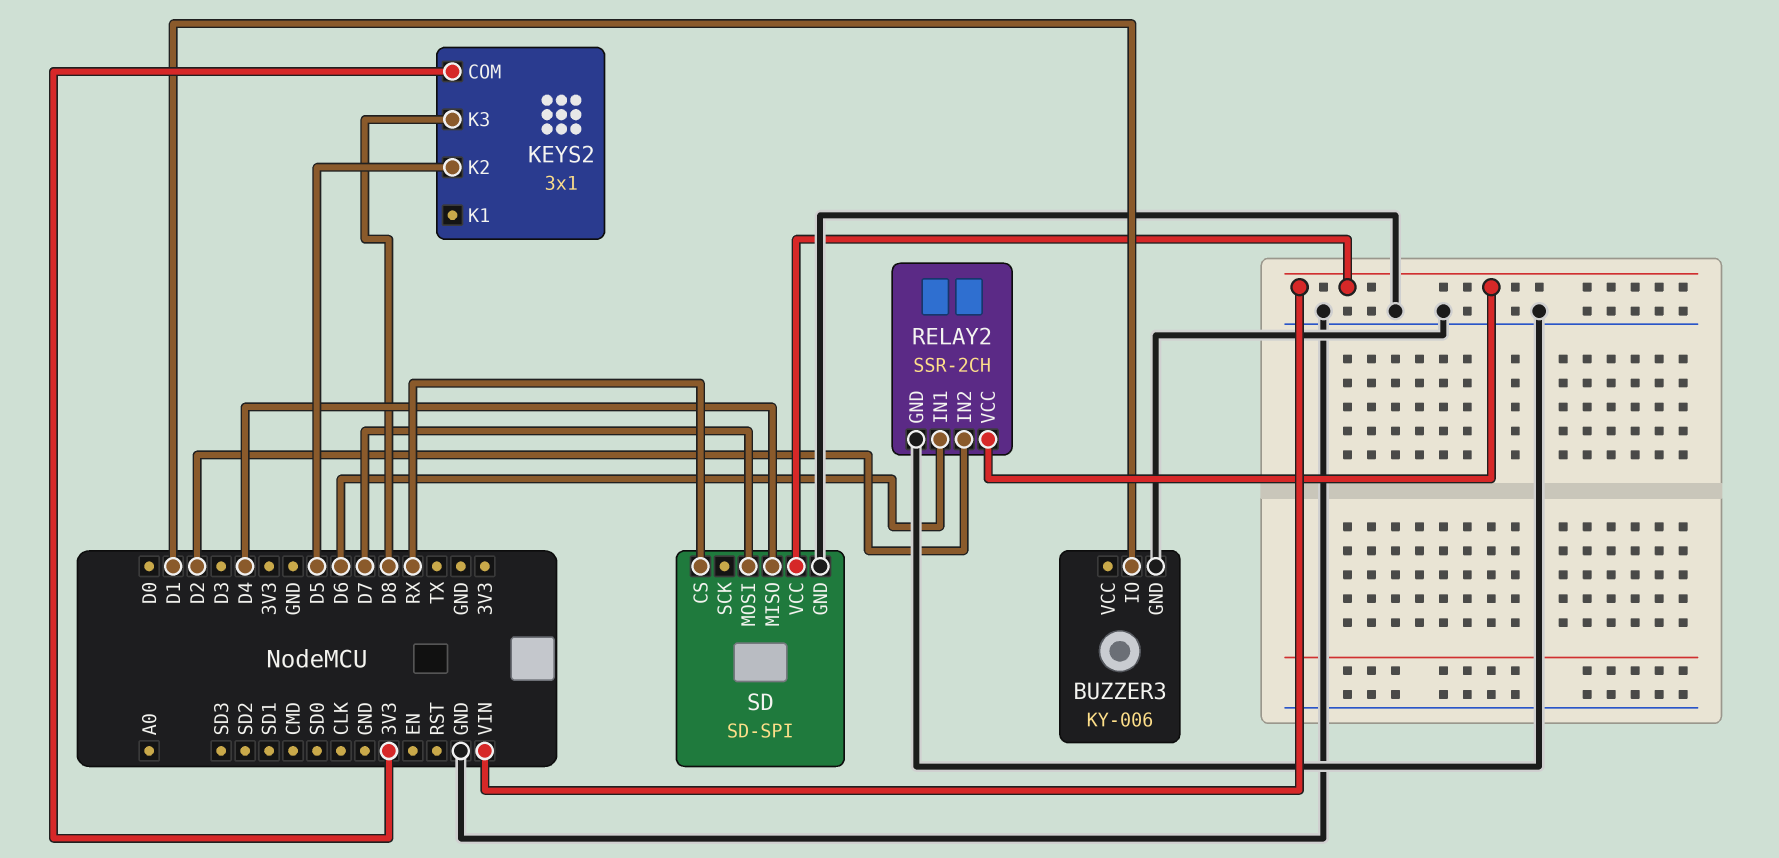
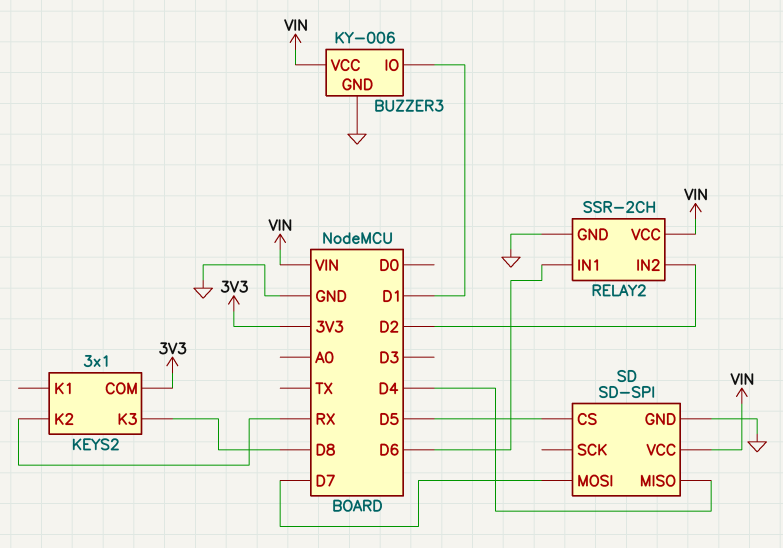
BUZZER3 pin VCC: none -> VIN
KEYS2 pin K2: D5 -> RX
SD pin CS: RX -> D5

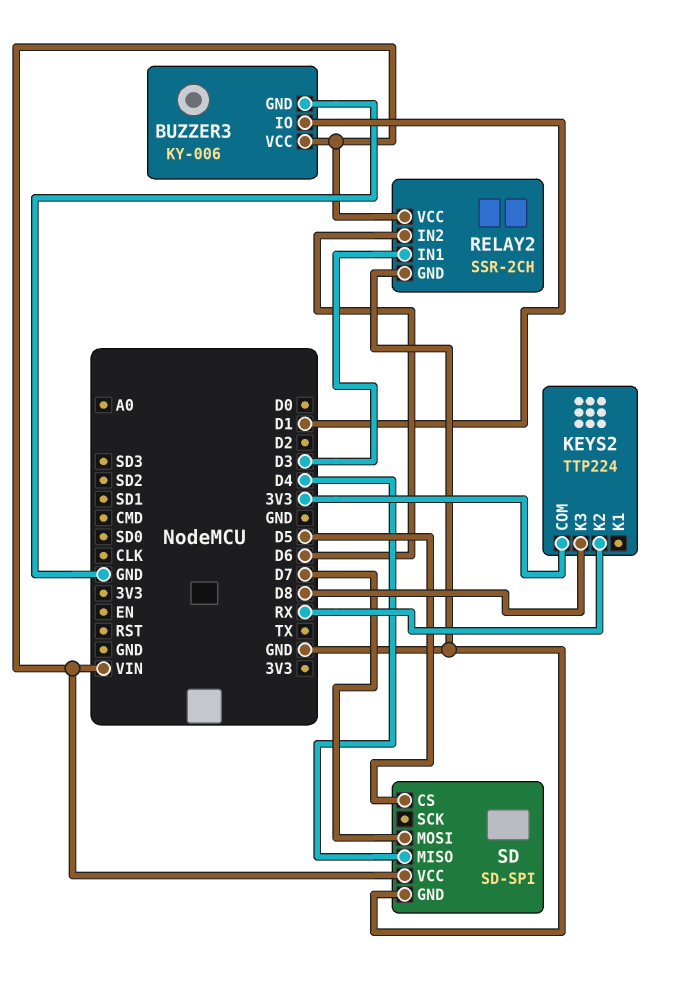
KEYS2: 3x1 -> TTP224
RELAY2 pin IN1: D6 -> D3
RELAY2 pin IN2: D2 -> D6

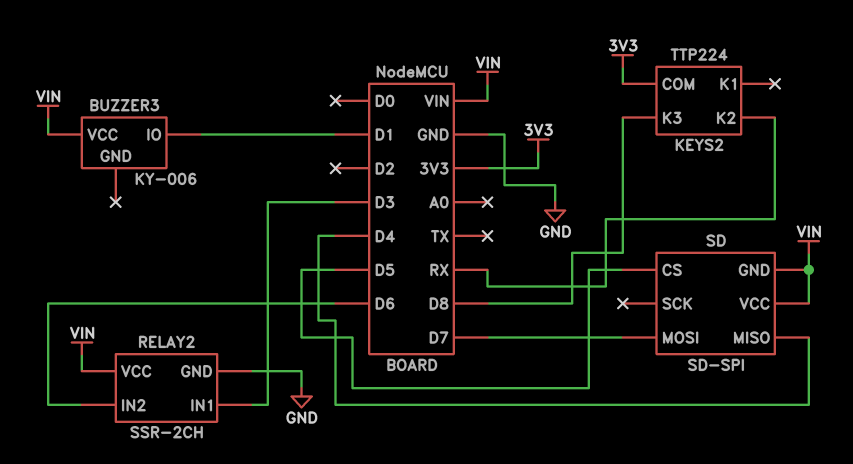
BUZZER3 pin GND: GND -> none
SD pin GND: GND -> VIN

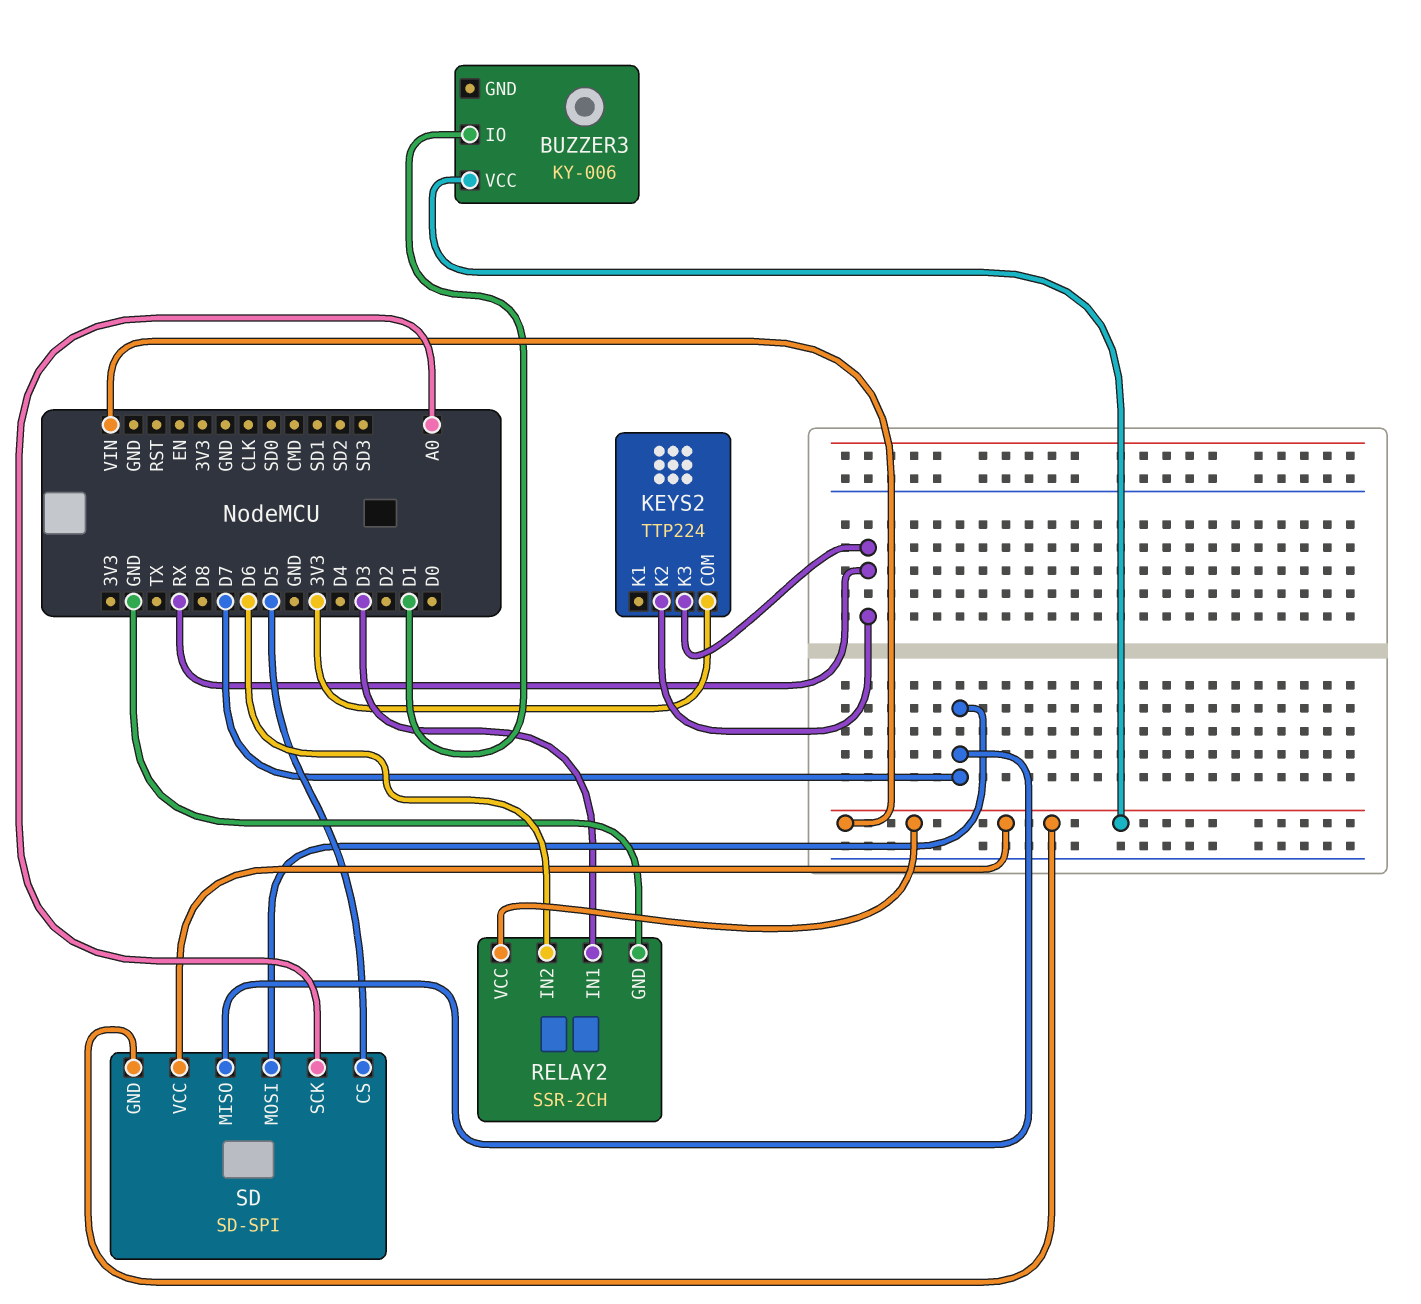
KEYS2 pin K3: D8 -> RX
SD pin MISO: D4 -> D7
SD pin SCK: none -> A0

